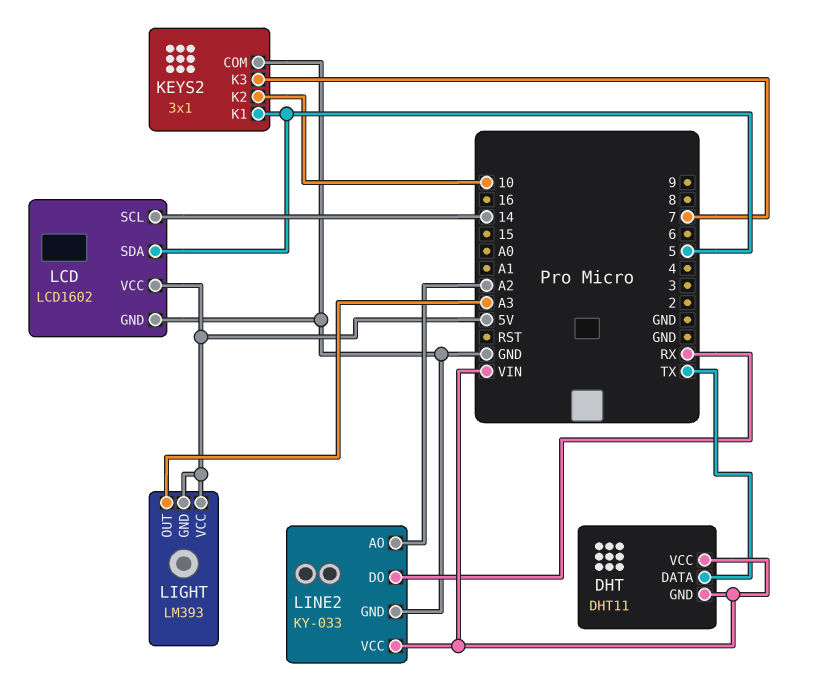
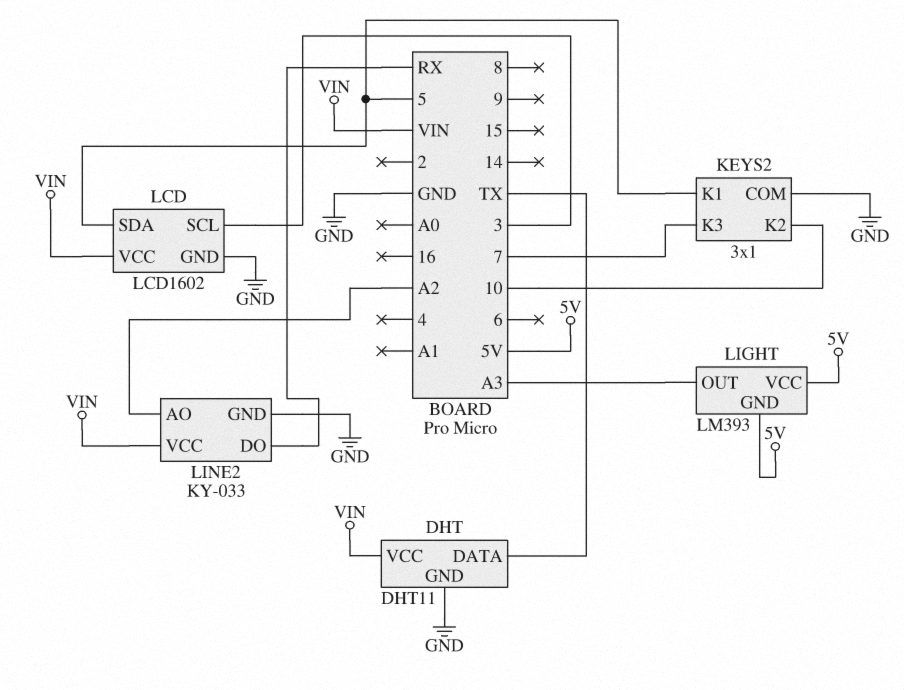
DHT pin GND: VIN -> GND
LCD pin SCL: 14 -> 3
LCD pin VCC: 5V -> VIN

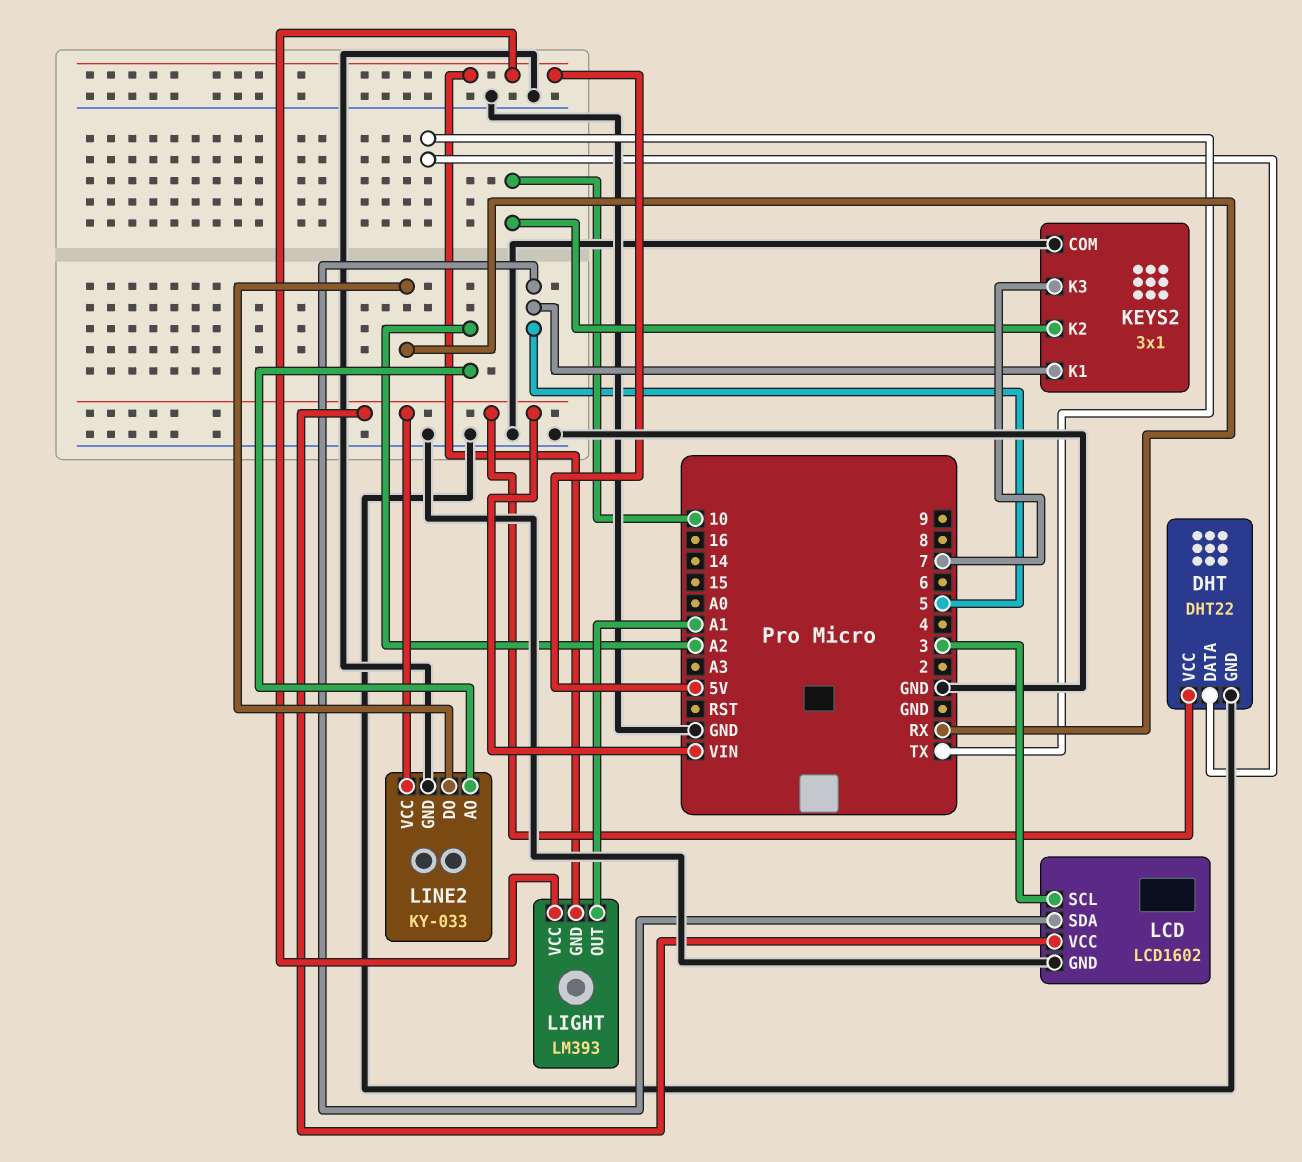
DHT: DHT11 -> DHT22
LIGHT pin OUT: A3 -> A1

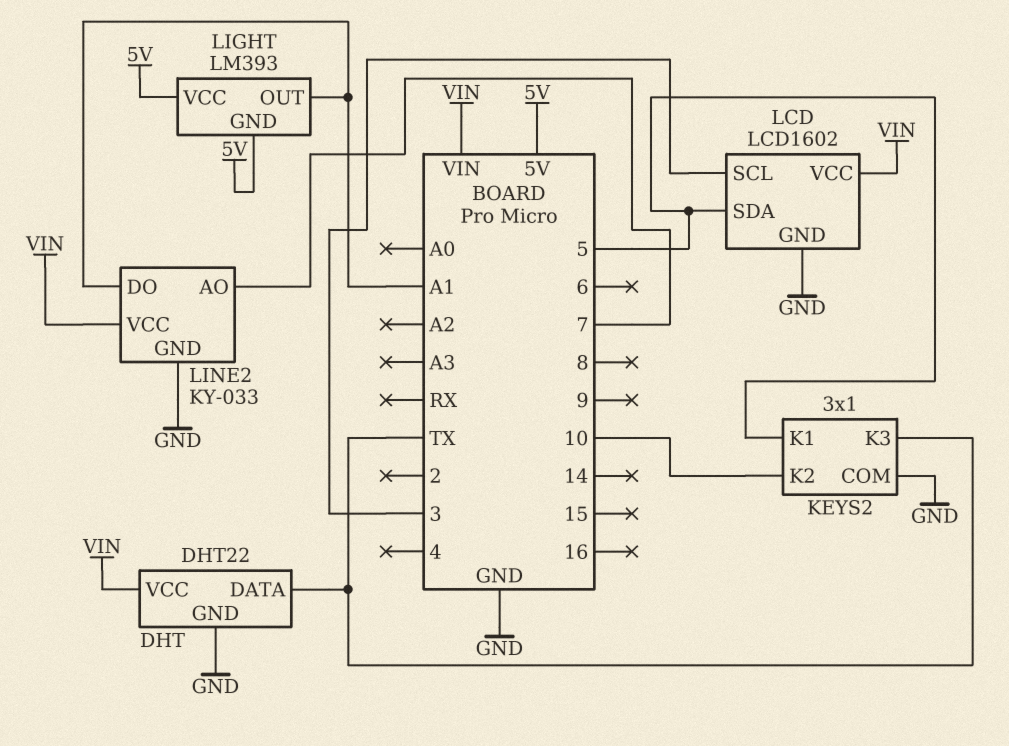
KEYS2 pin K3: 7 -> TX
LINE2 pin AO: A2 -> 7
LINE2 pin DO: RX -> A1

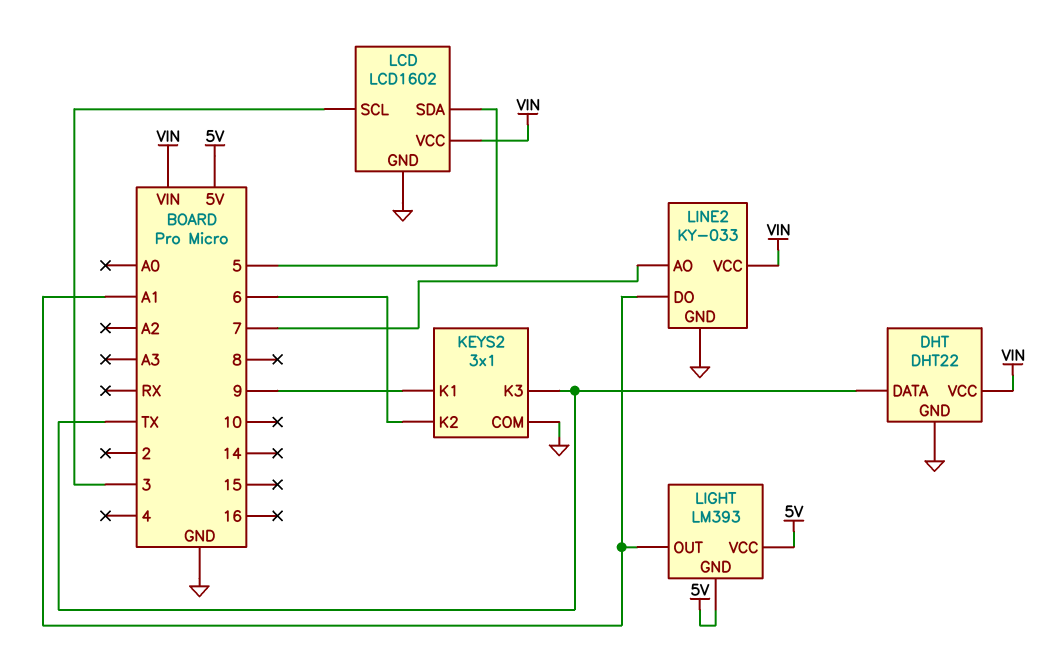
KEYS2 pin K1: 5 -> 9
KEYS2 pin K2: 10 -> 6

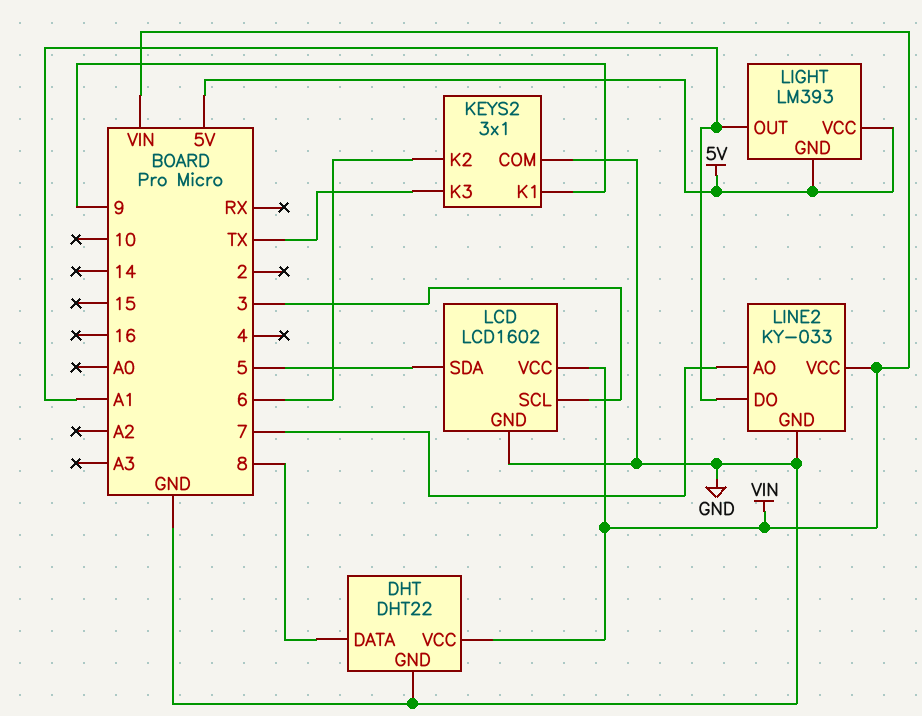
DHT pin DATA: TX -> 8

